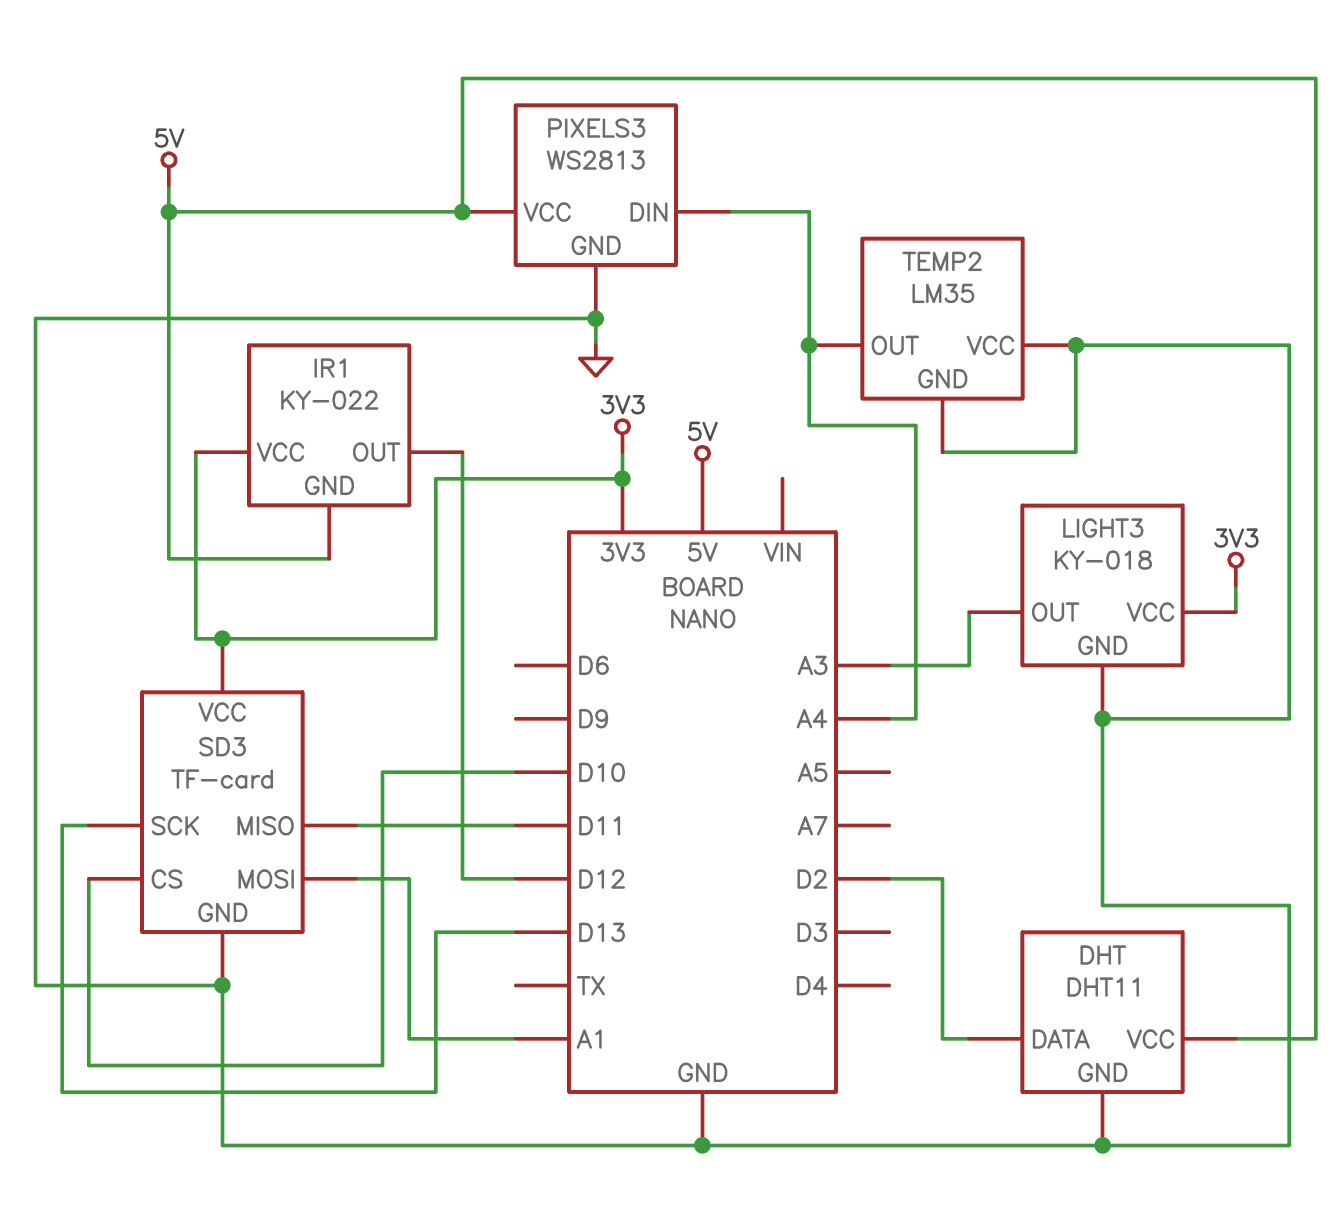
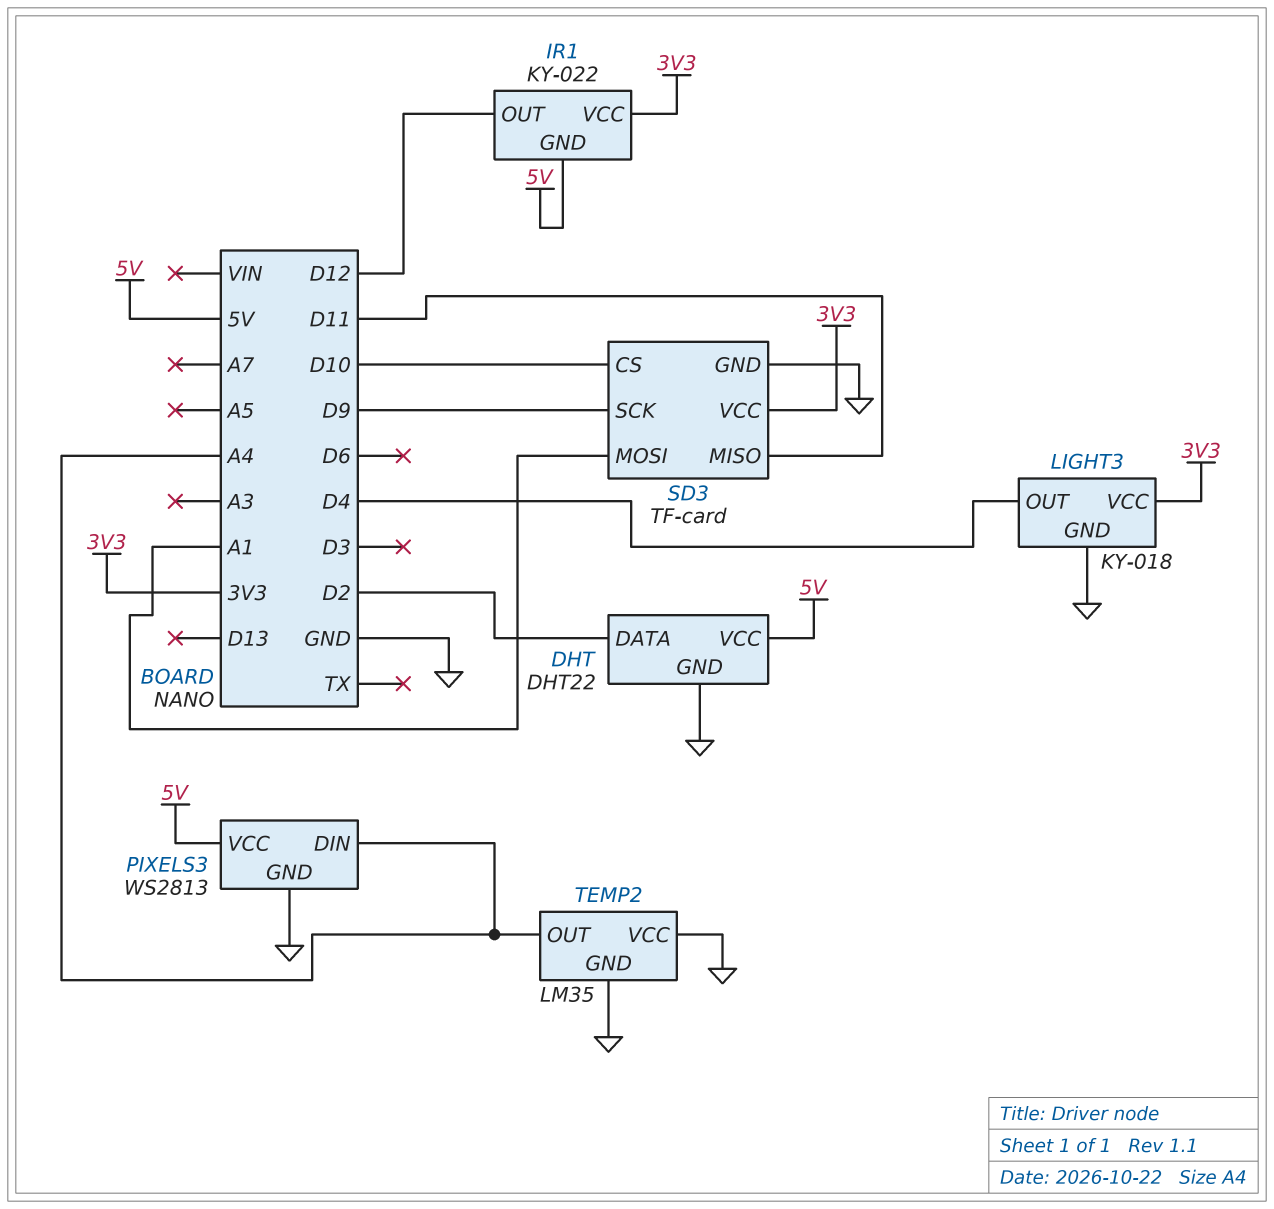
DHT: DHT11 -> DHT22
LIGHT3 pin OUT: A3 -> D4
SD3 pin SCK: D13 -> D9

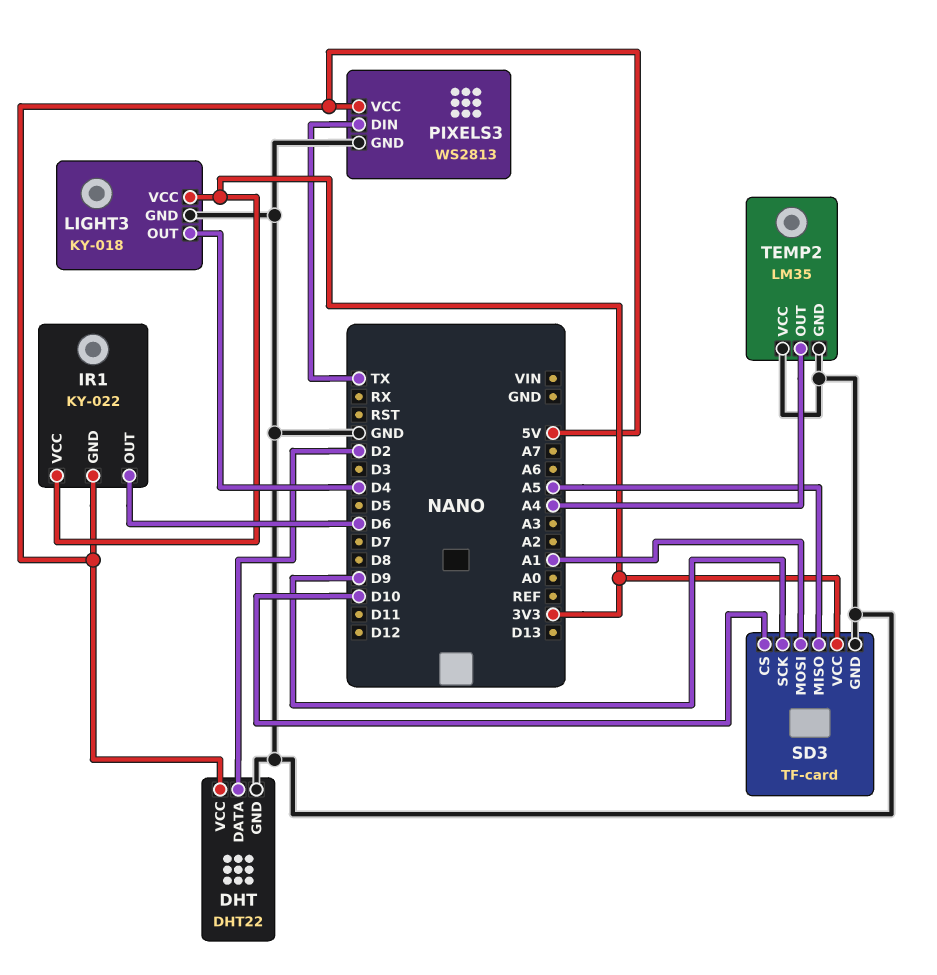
IR1 pin OUT: D12 -> D6
PIXELS3 pin DIN: A4 -> TX
SD3 pin MISO: D11 -> A5

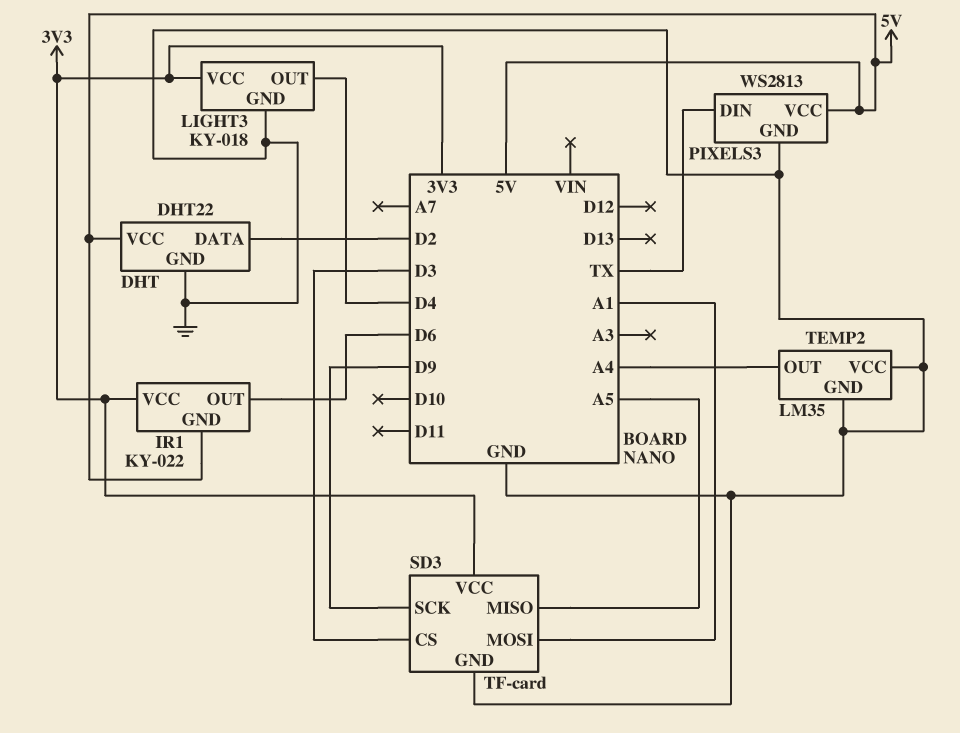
SD3 pin CS: D10 -> D3

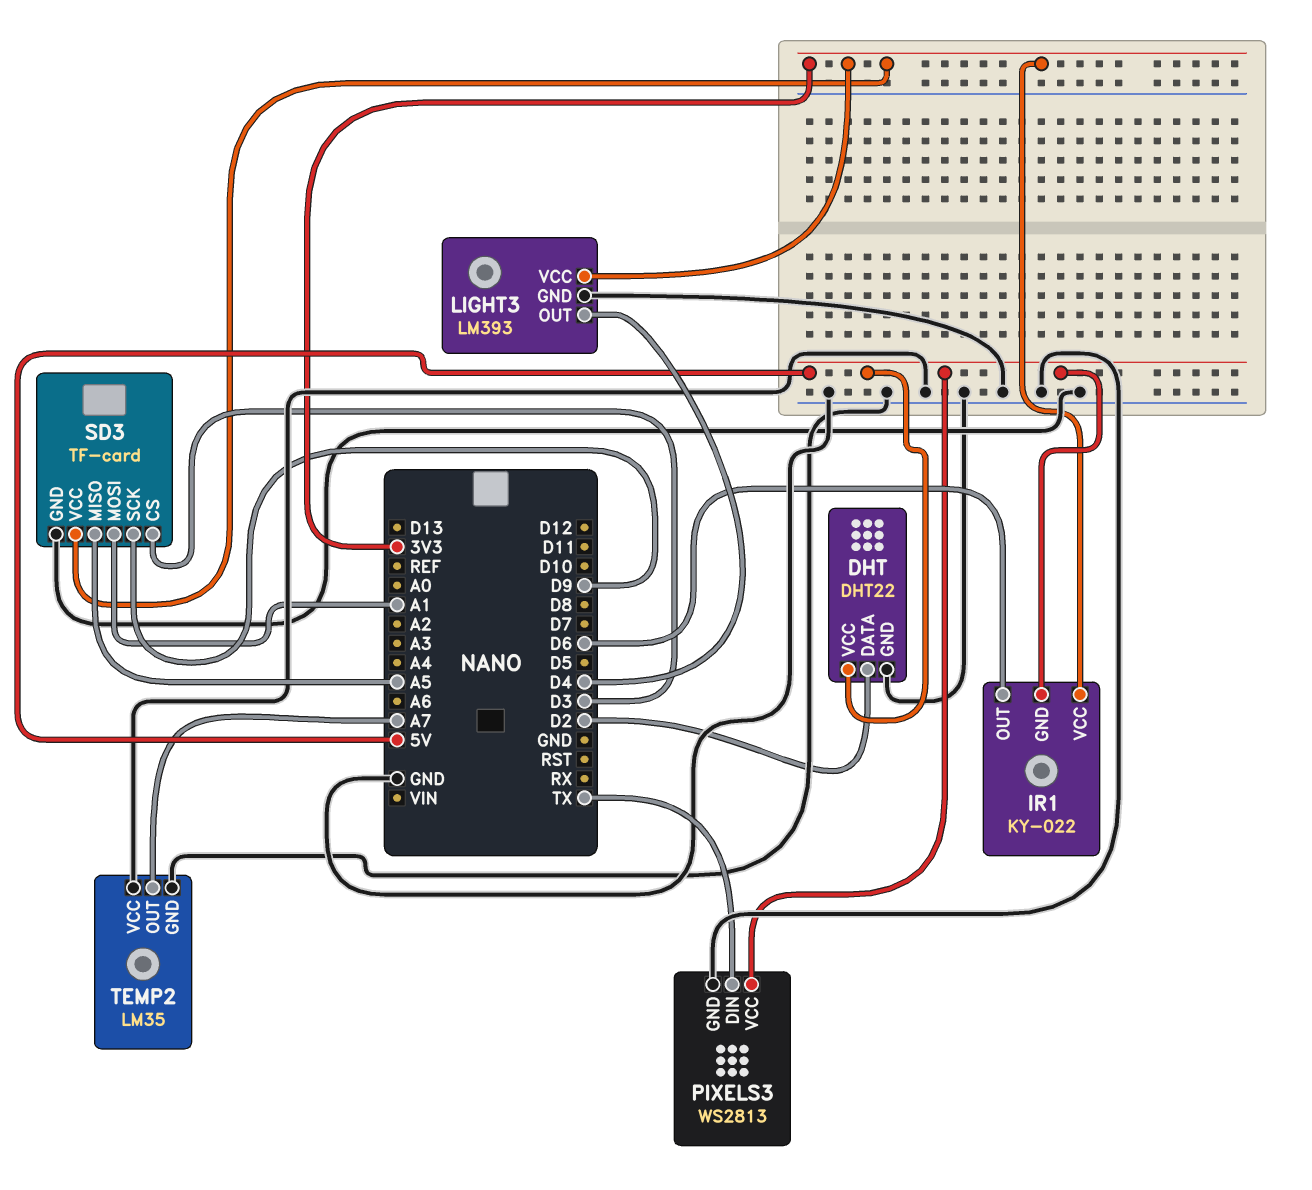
LIGHT3: KY-018 -> LM393
TEMP2 pin OUT: A4 -> A7

